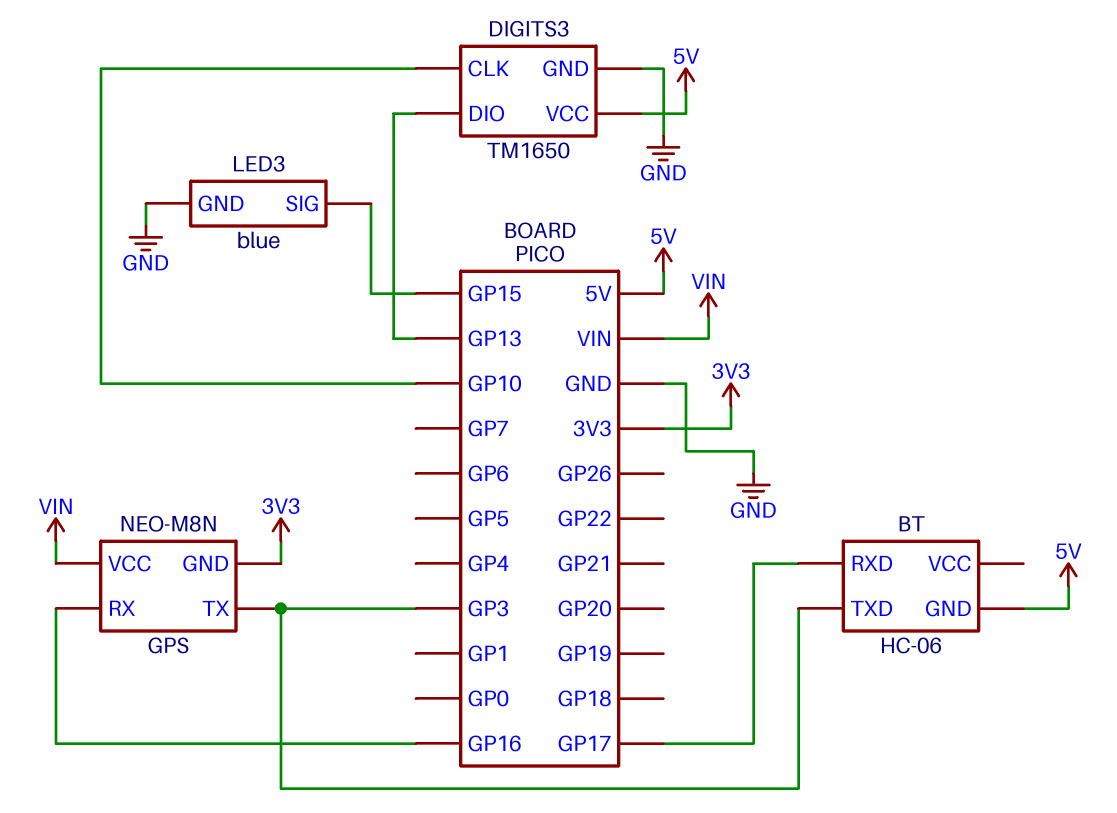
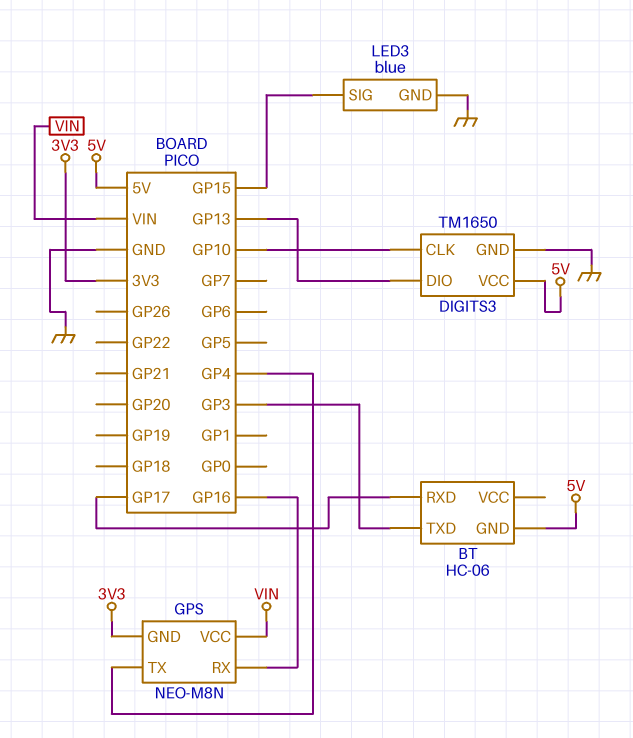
GPS pin TX: GP3 -> GP4

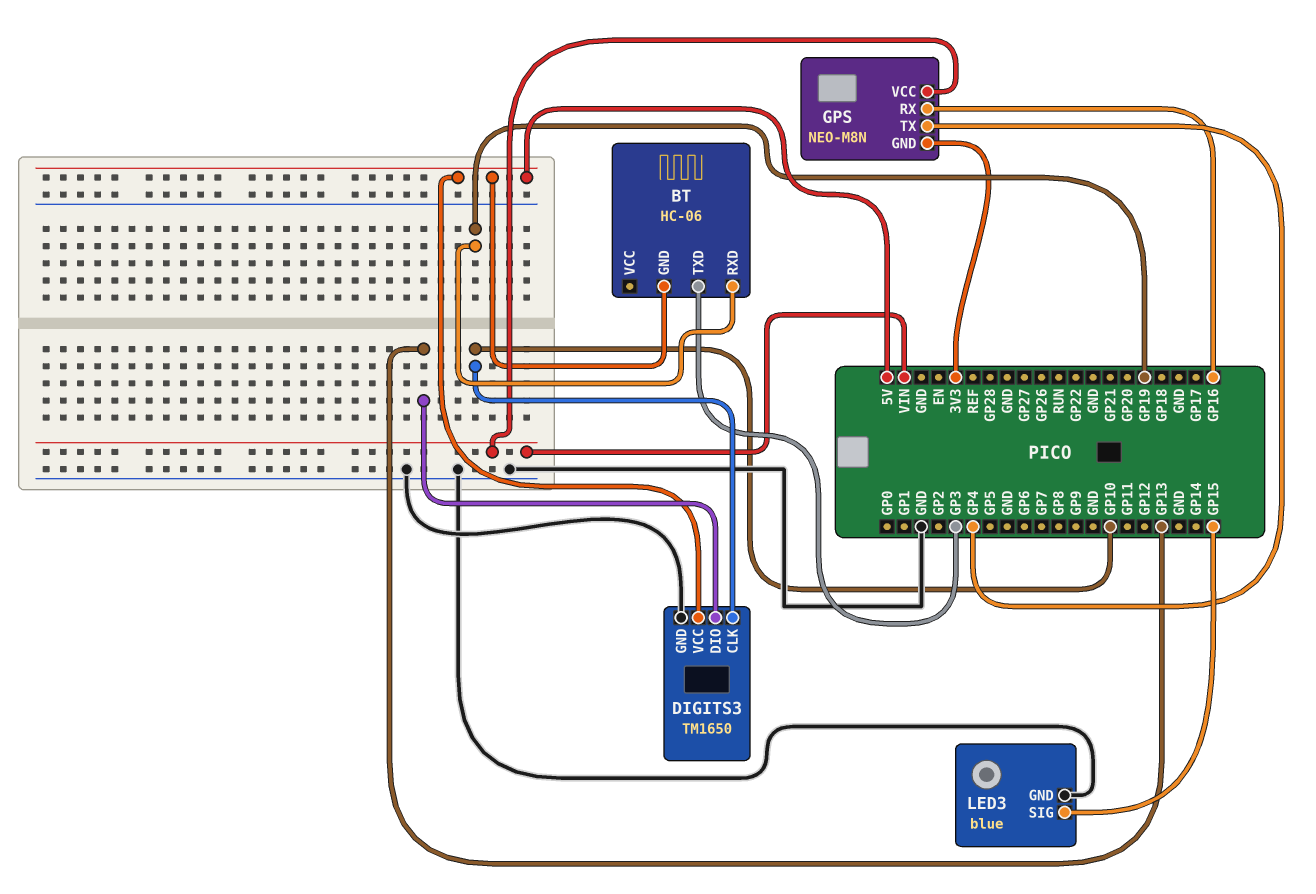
BT pin RXD: GP17 -> GP19

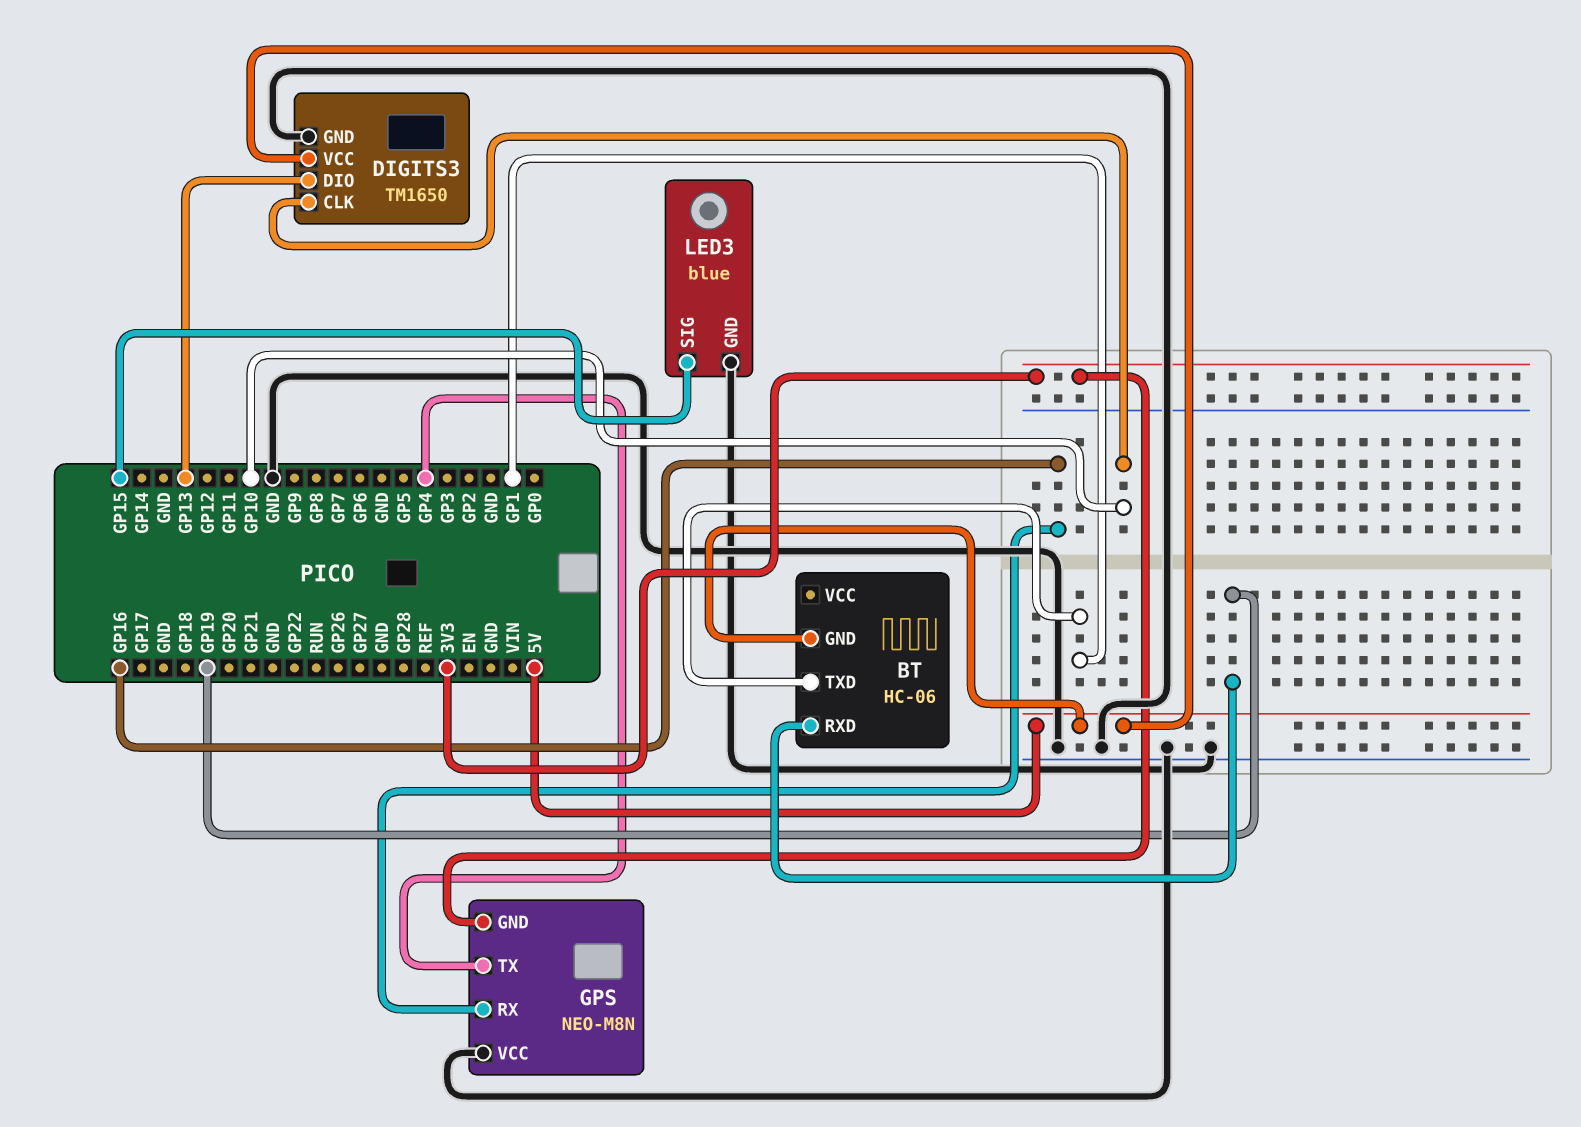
BT pin TXD: GP3 -> GP1
GPS pin VCC: VIN -> GND

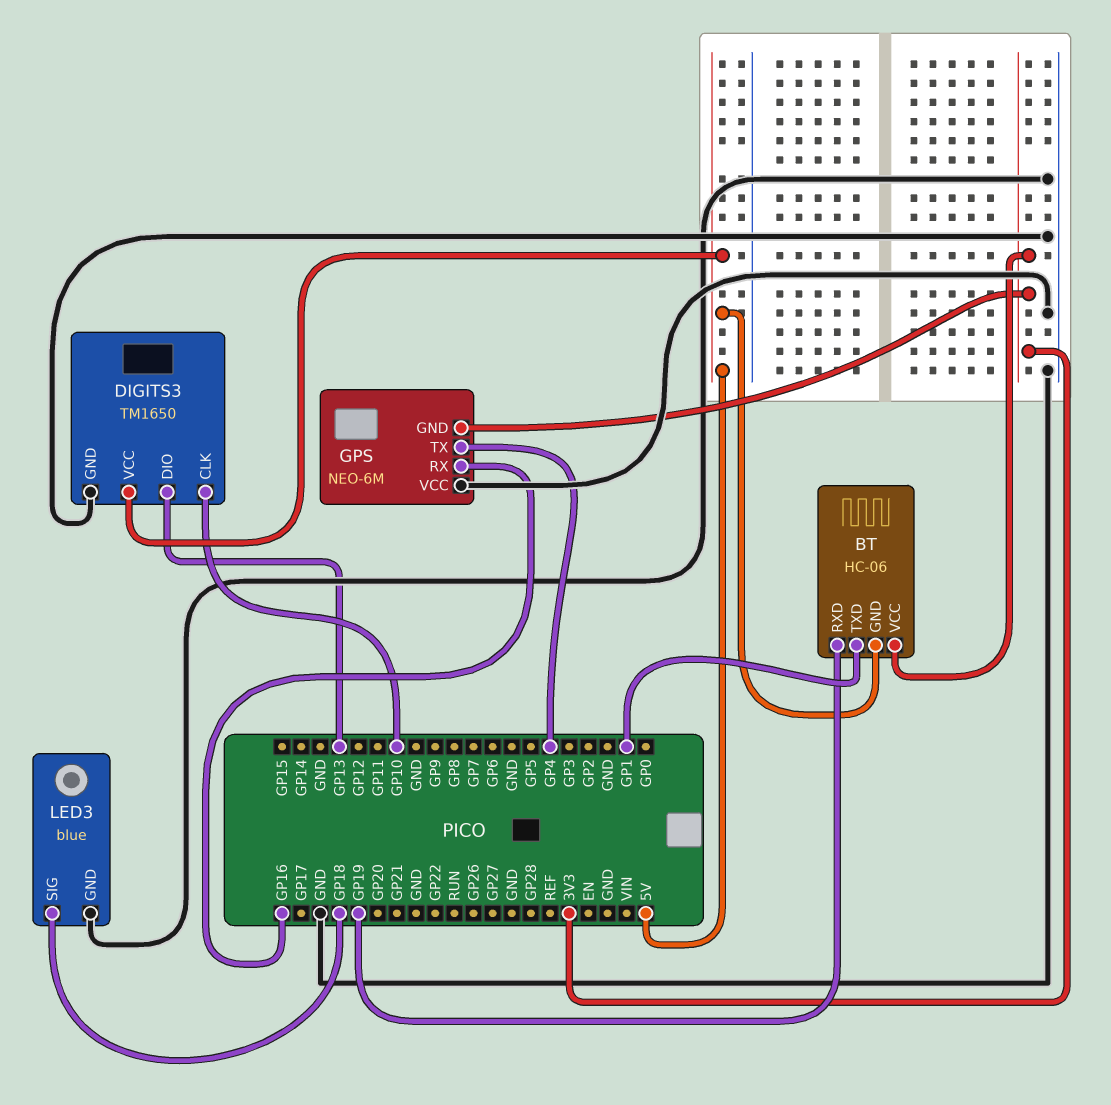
BT pin VCC: none -> 3V3
GPS: NEO-M8N -> NEO-6M
LED3 pin SIG: GP15 -> GP18

